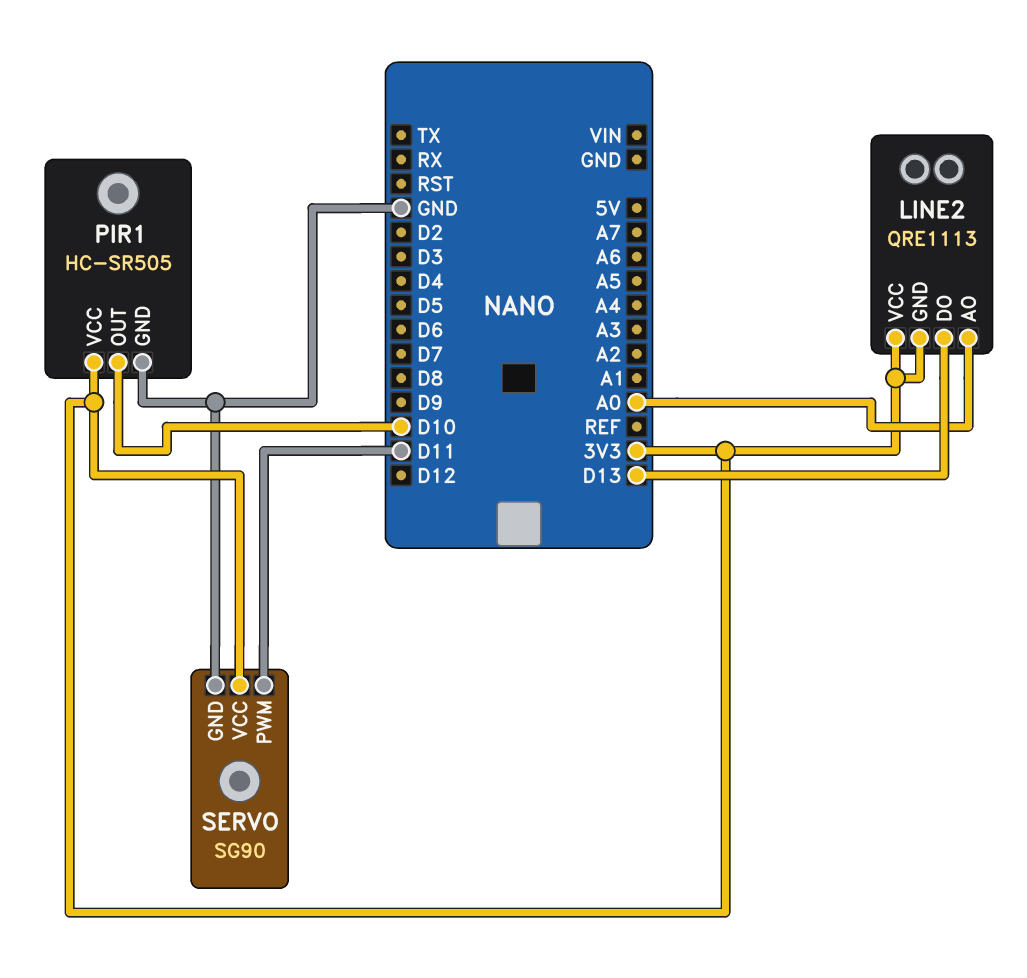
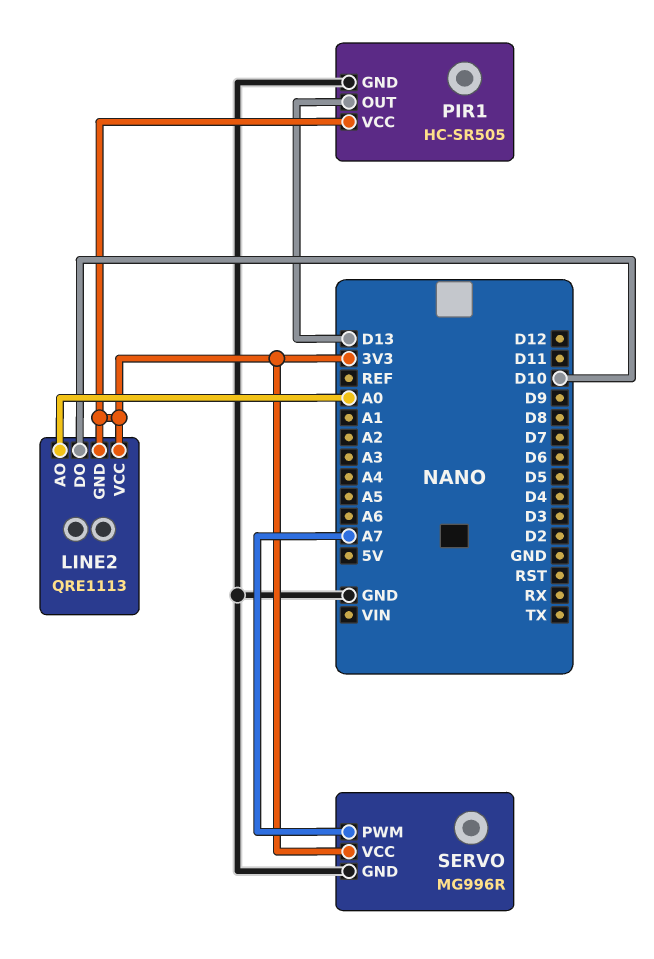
LINE2 pin DO: D13 -> D10
PIR1 pin OUT: D10 -> D13
SERVO: SG90 -> MG996R
SERVO pin PWM: D11 -> A7

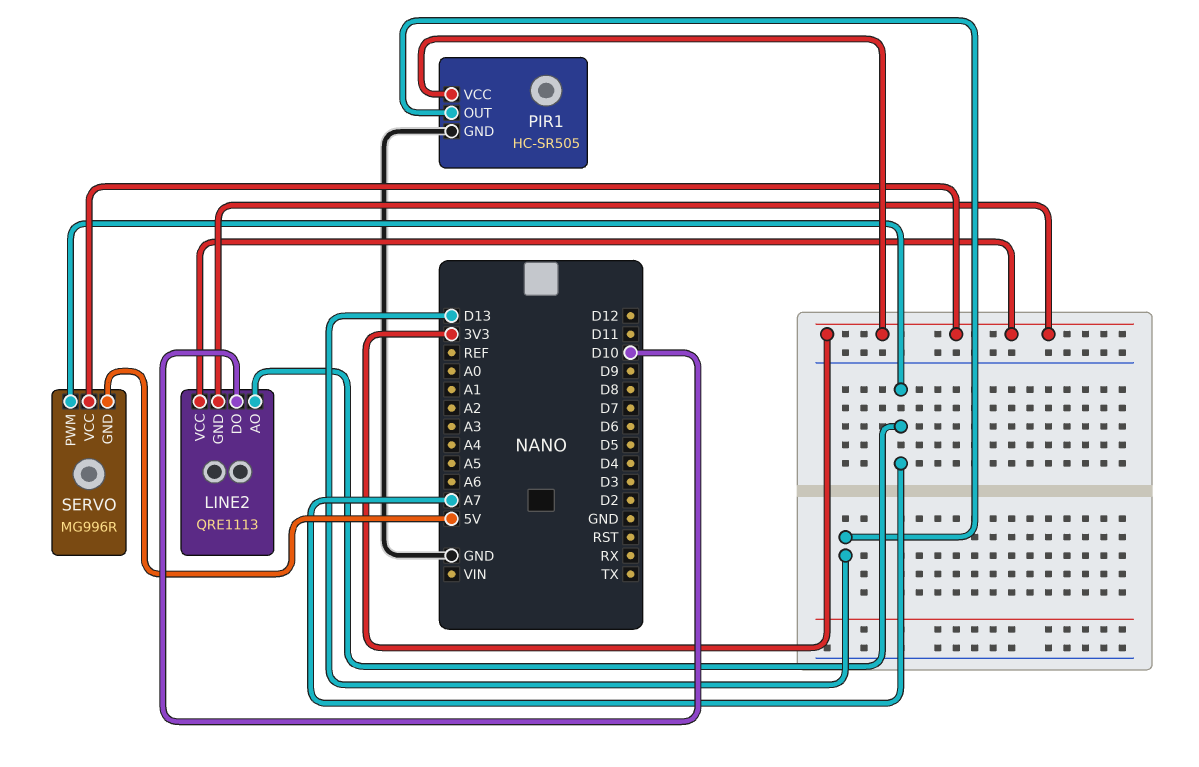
LINE2 pin AO: A0 -> A7
SERVO pin GND: GND -> 5V

